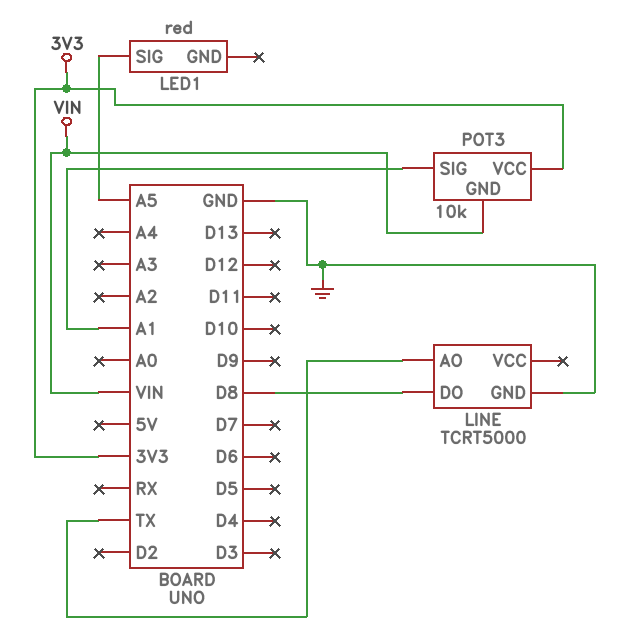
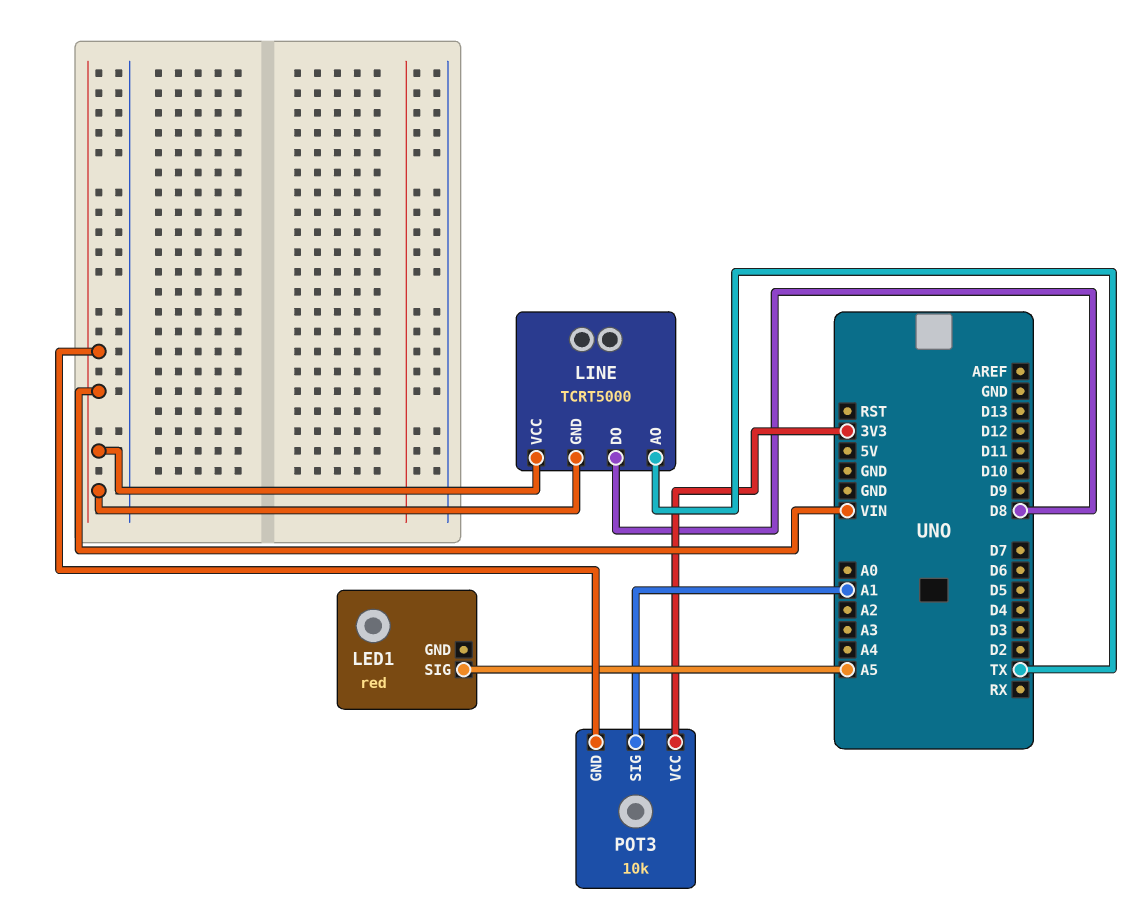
LINE pin GND: GND -> VIN
LINE pin VCC: none -> VIN

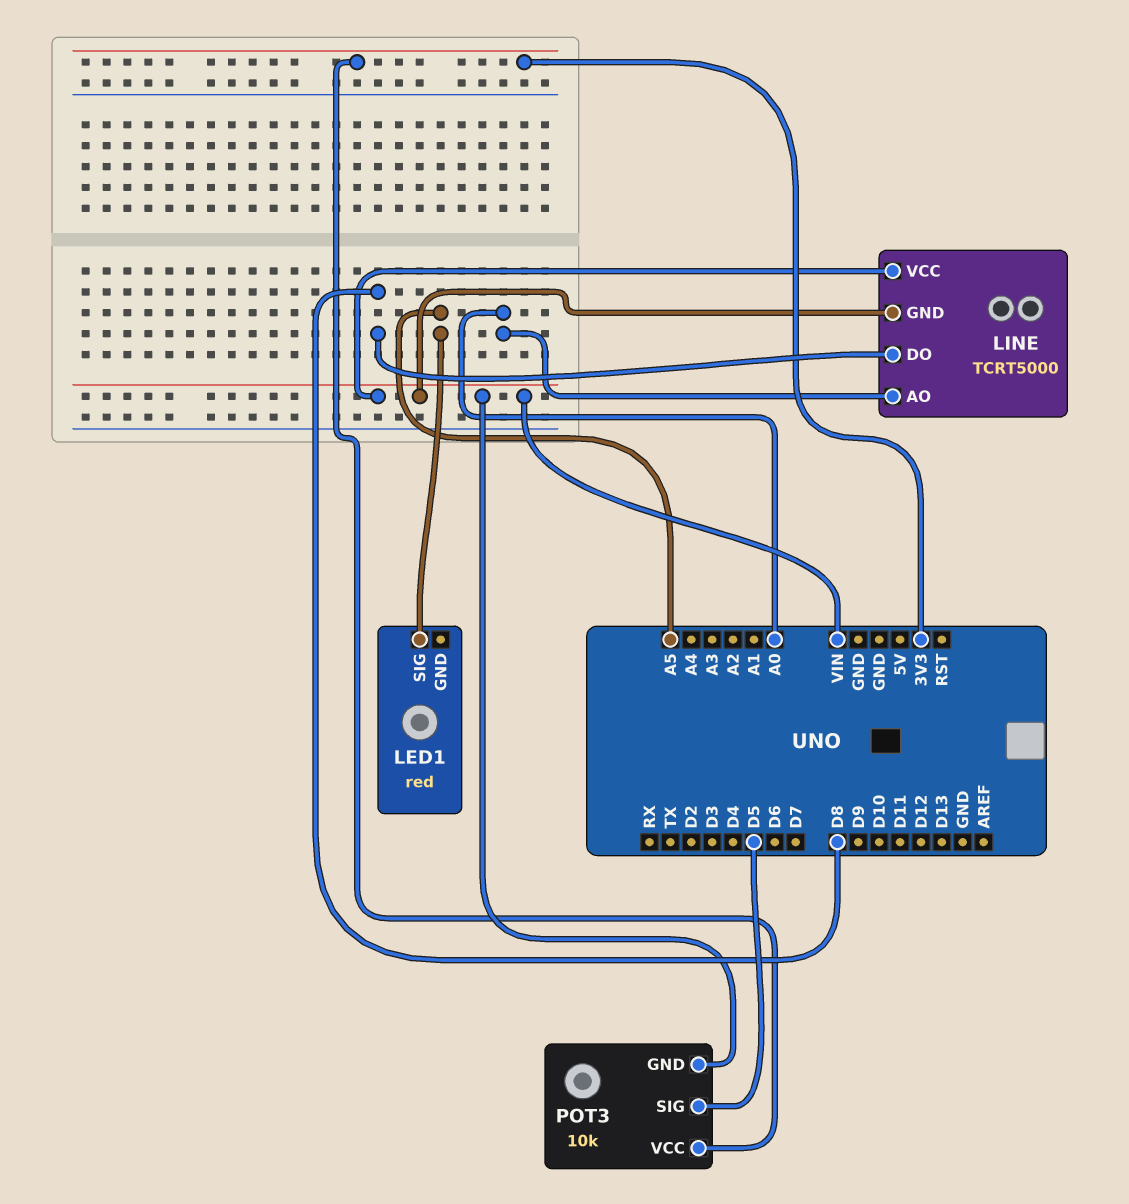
LINE pin AO: TX -> A0
POT3 pin SIG: A1 -> D5

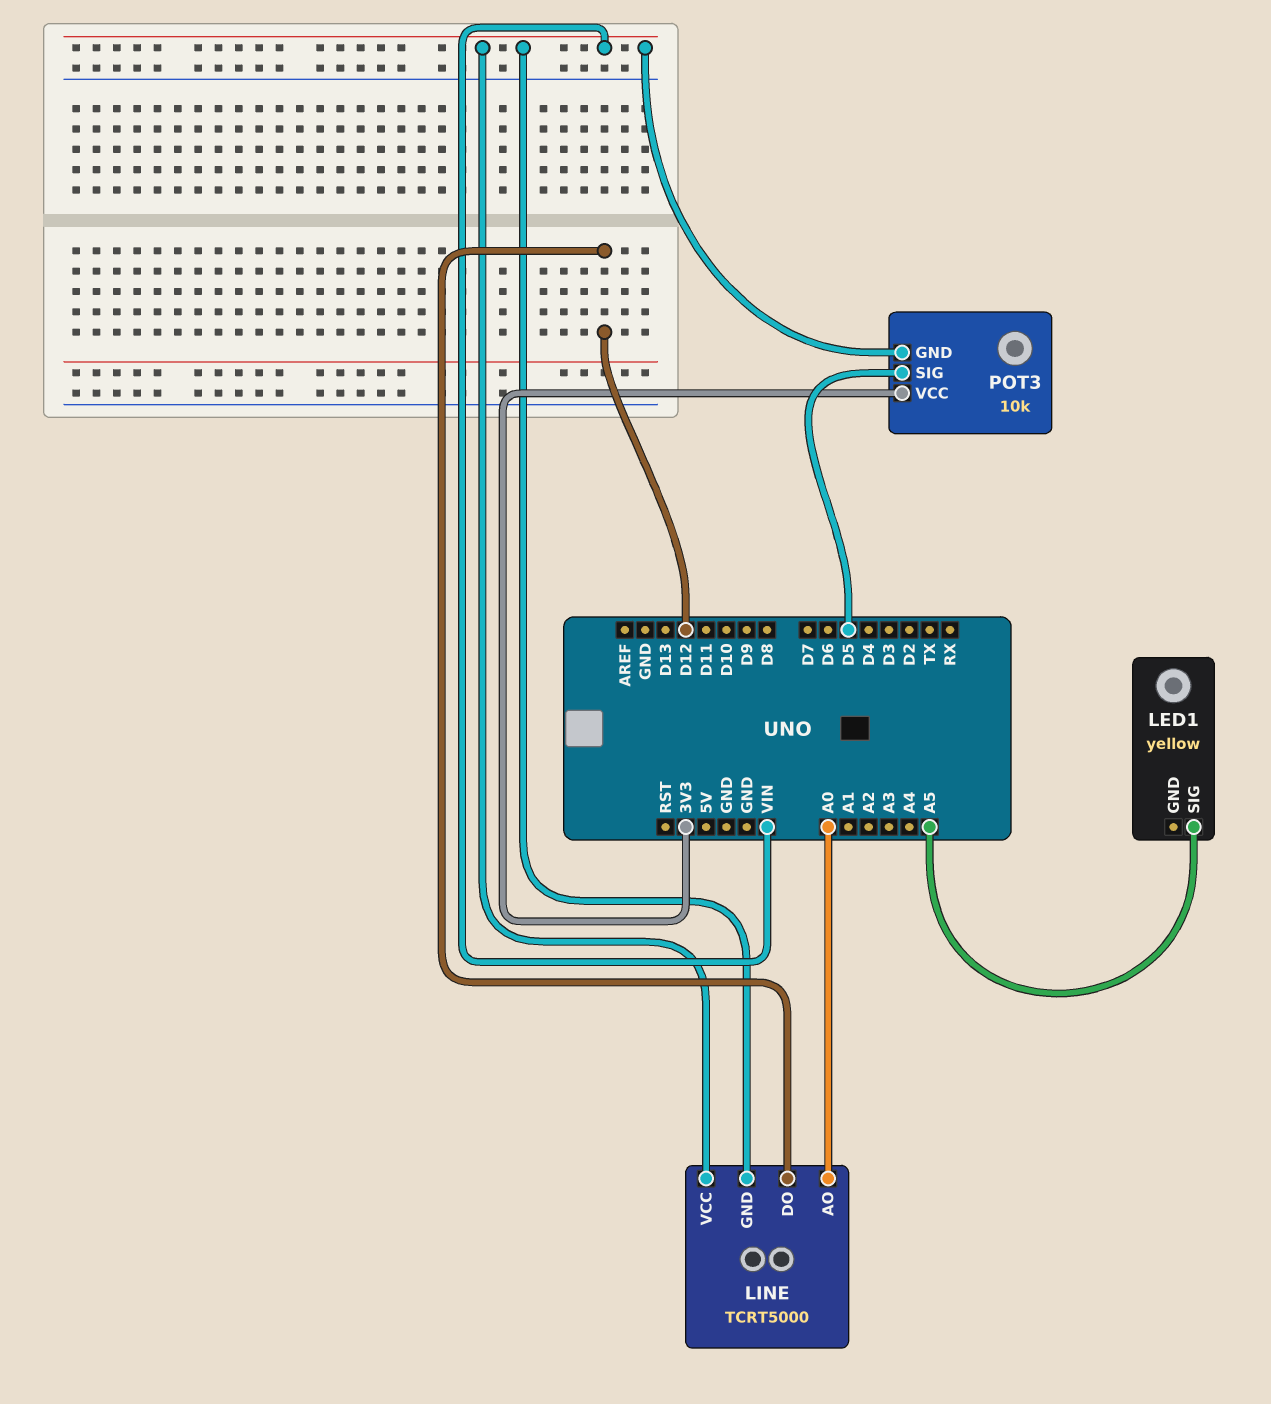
LED1: red -> yellow
LINE pin DO: D8 -> D12

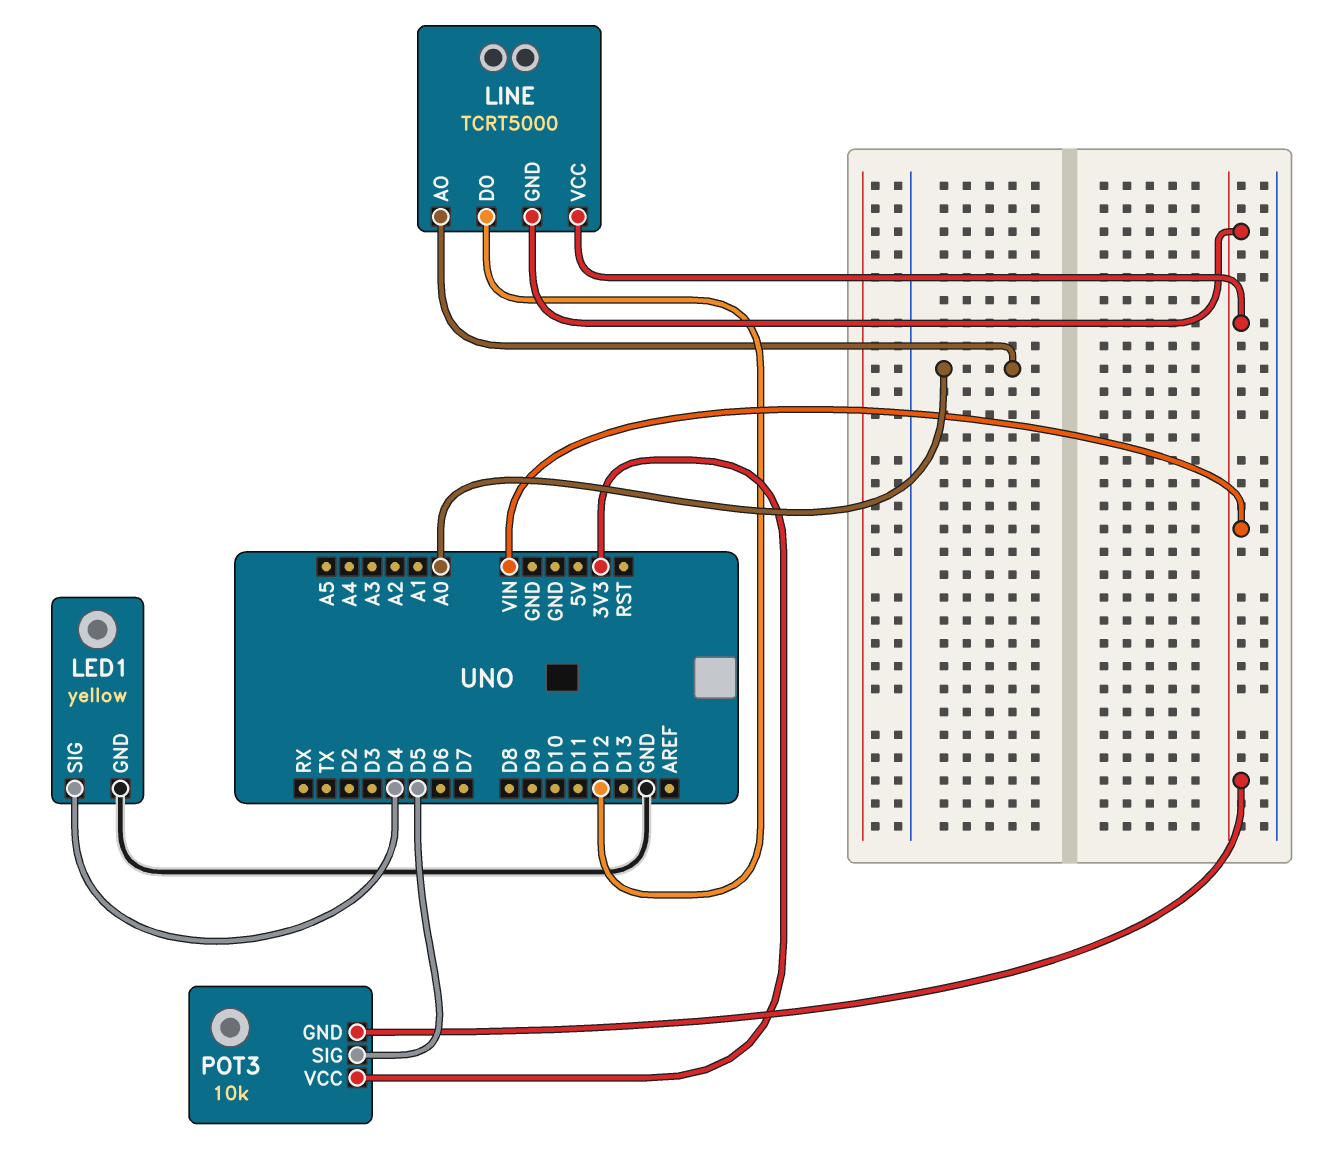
LED1 pin GND: none -> GND
LED1 pin SIG: A5 -> D4

